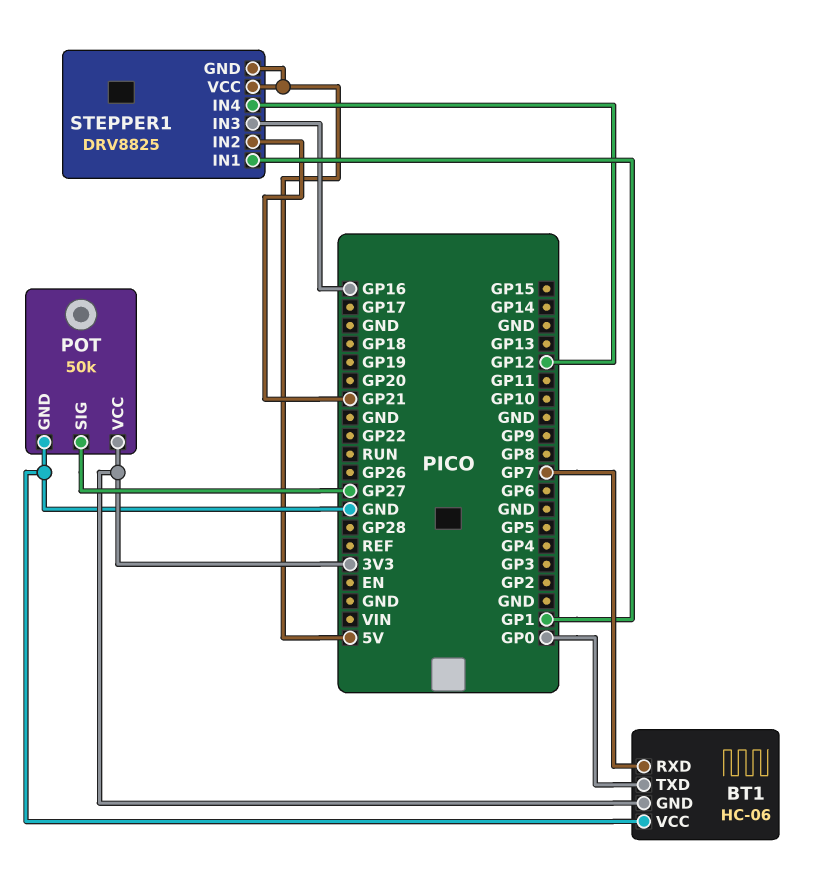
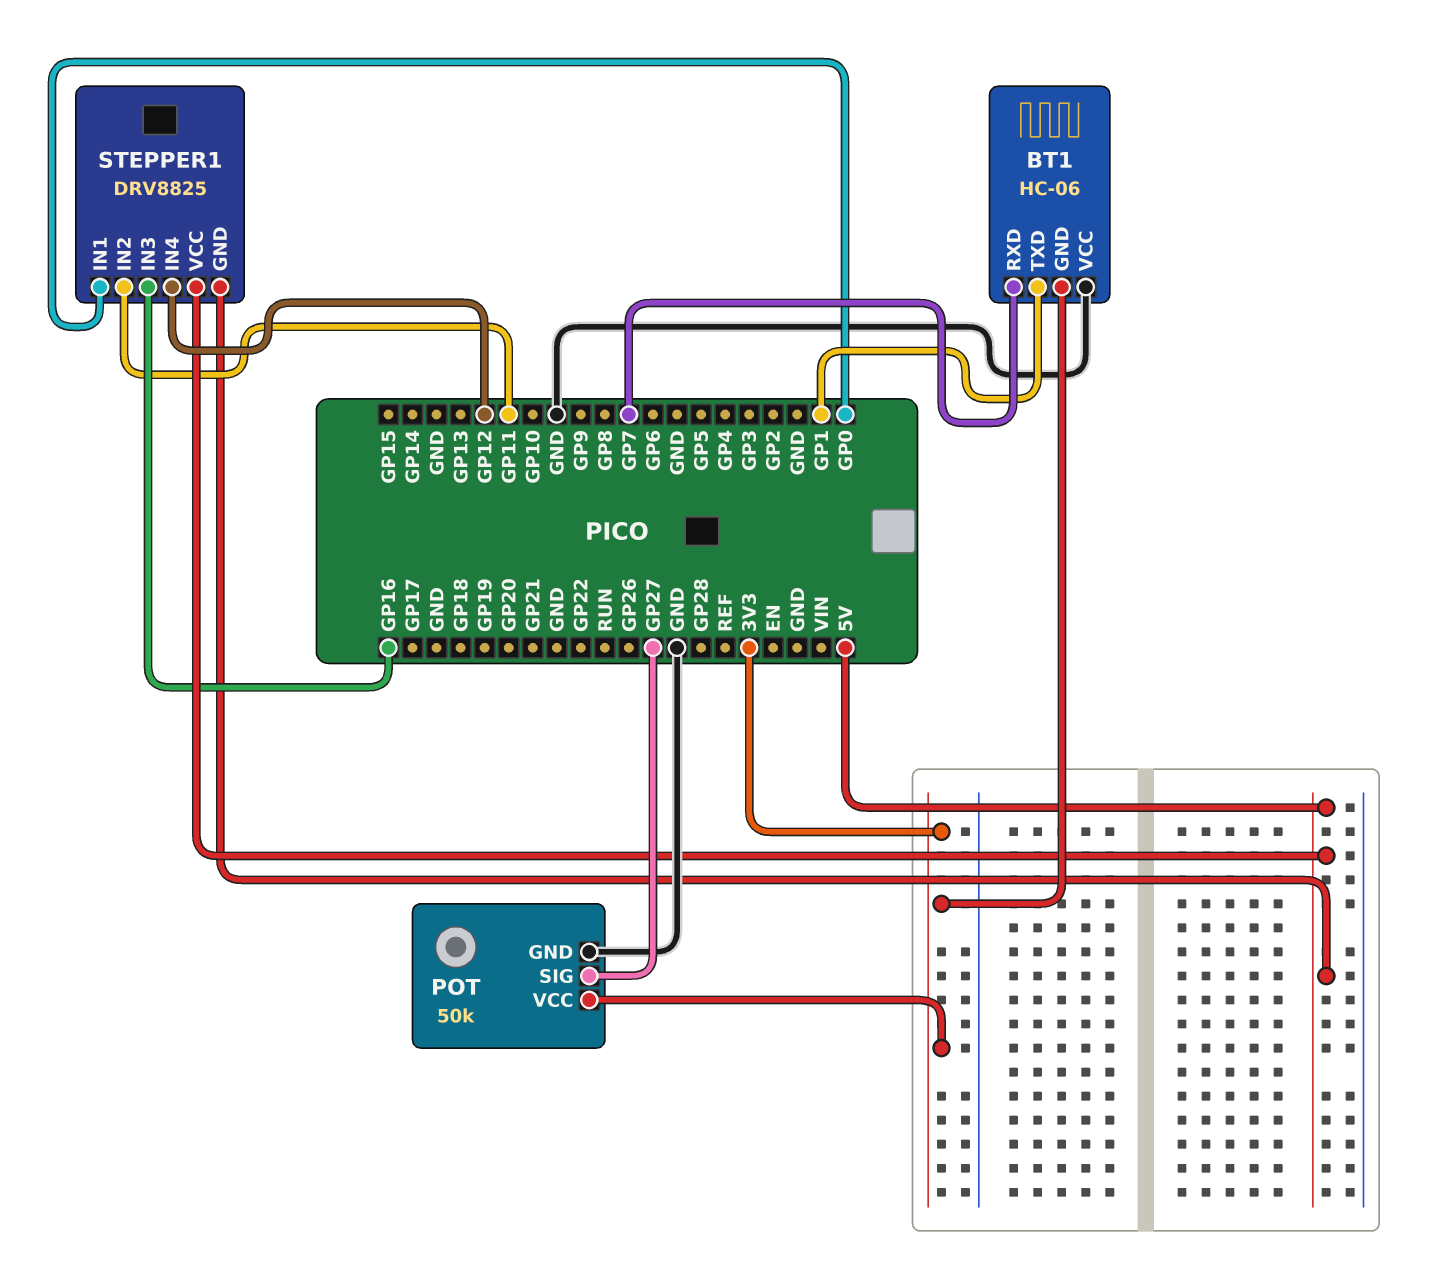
BT1 pin TXD: GP0 -> GP1
STEPPER1 pin IN1: GP1 -> GP0
STEPPER1 pin IN2: GP21 -> GP11

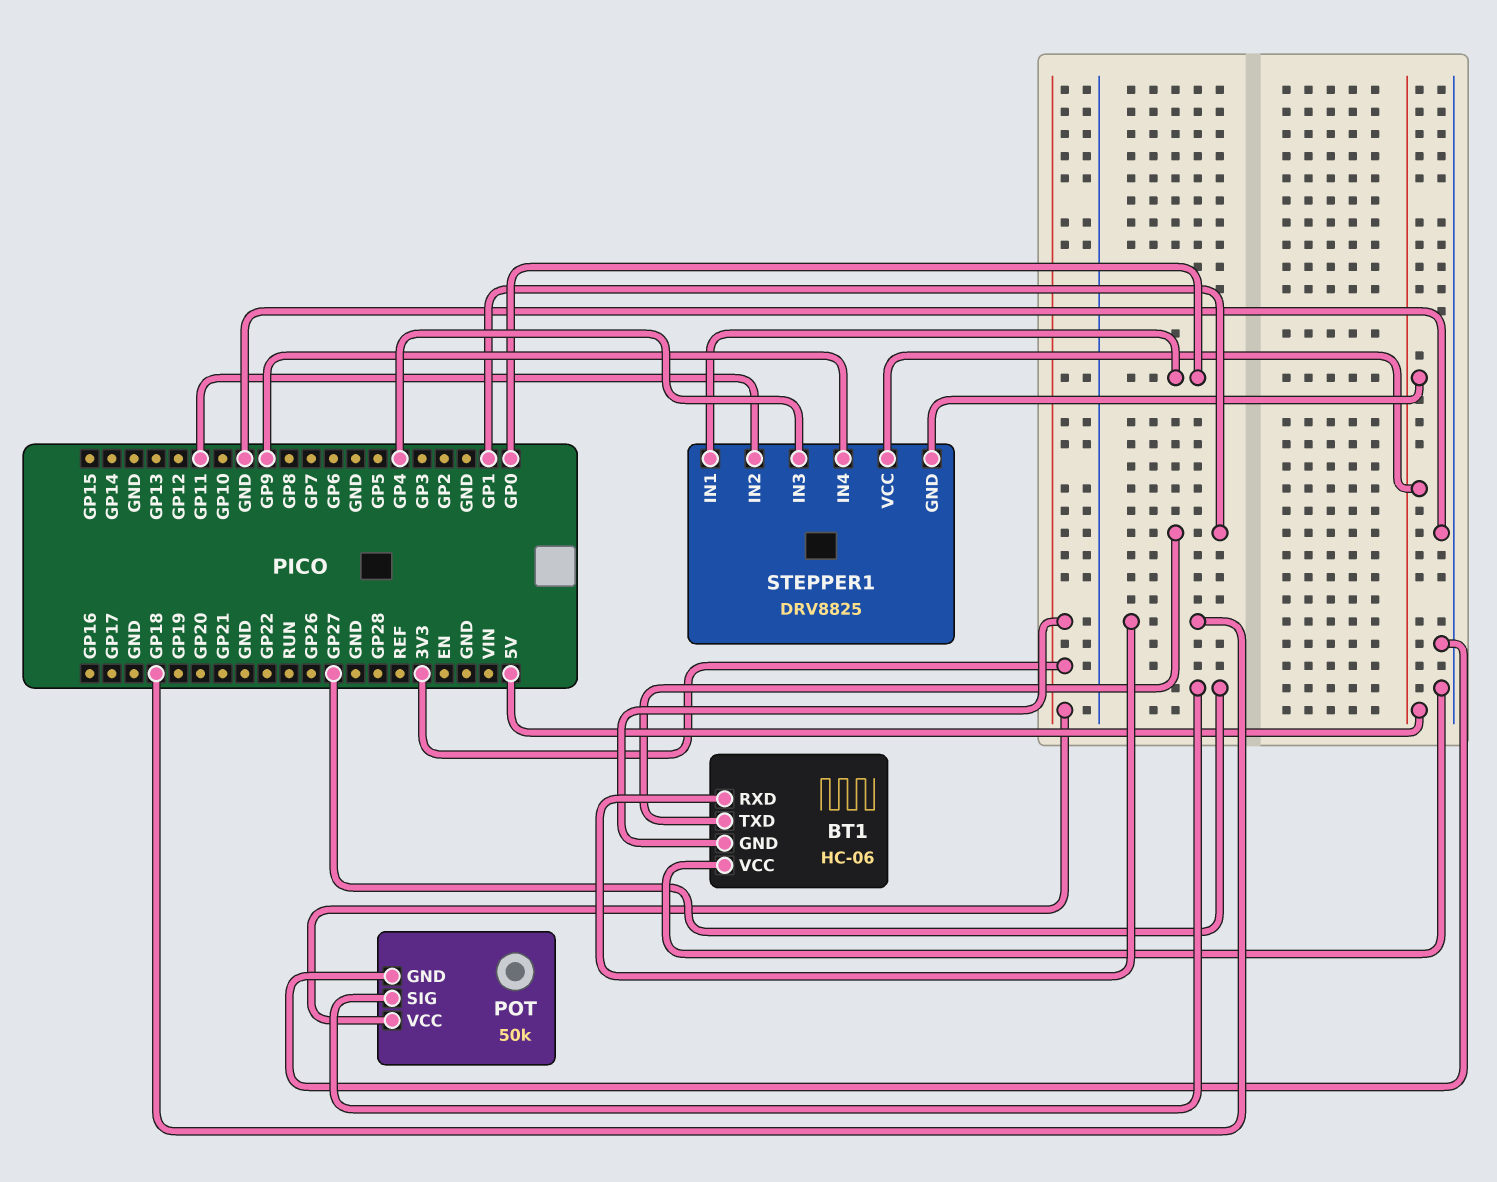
BT1 pin RXD: GP7 -> GP18
STEPPER1 pin IN3: GP16 -> GP4
STEPPER1 pin IN4: GP12 -> GP9

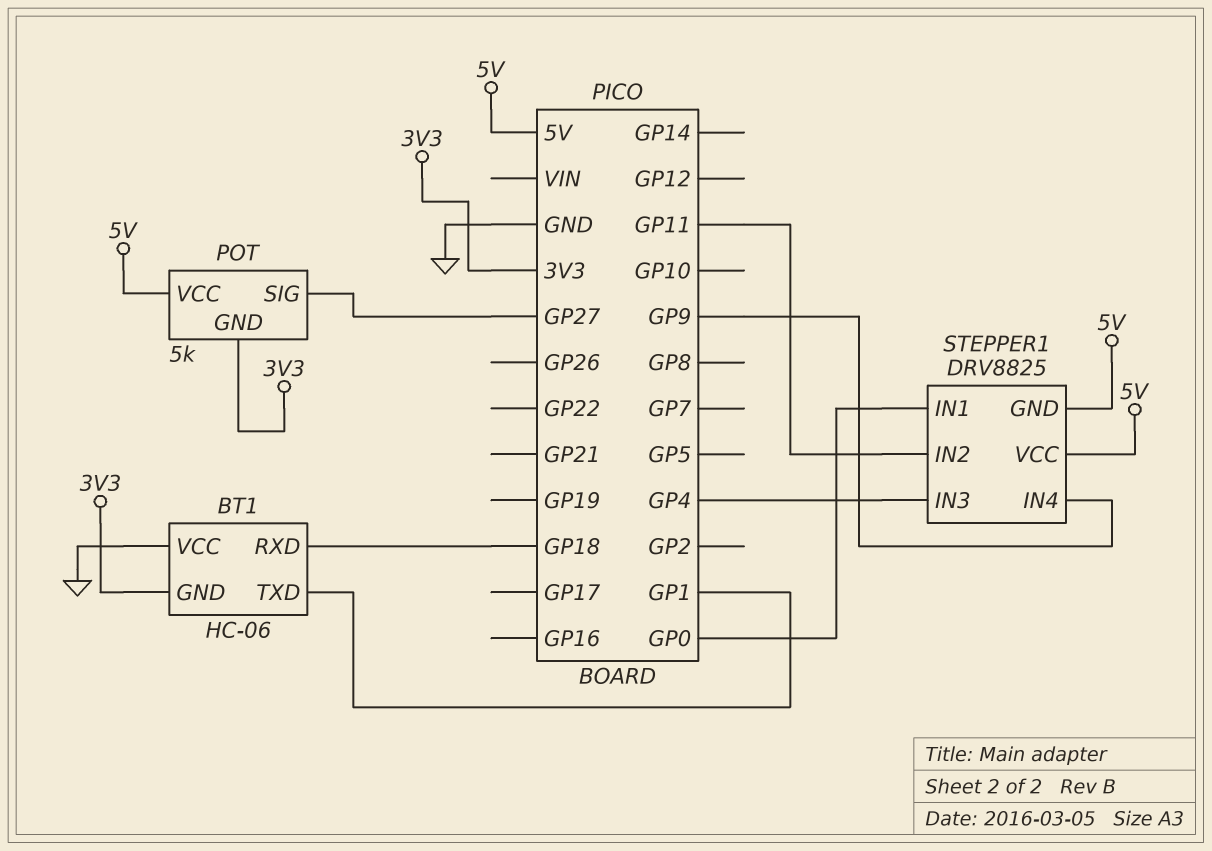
POT: 50k -> 5k
POT pin GND: GND -> 3V3
POT pin VCC: 3V3 -> 5V

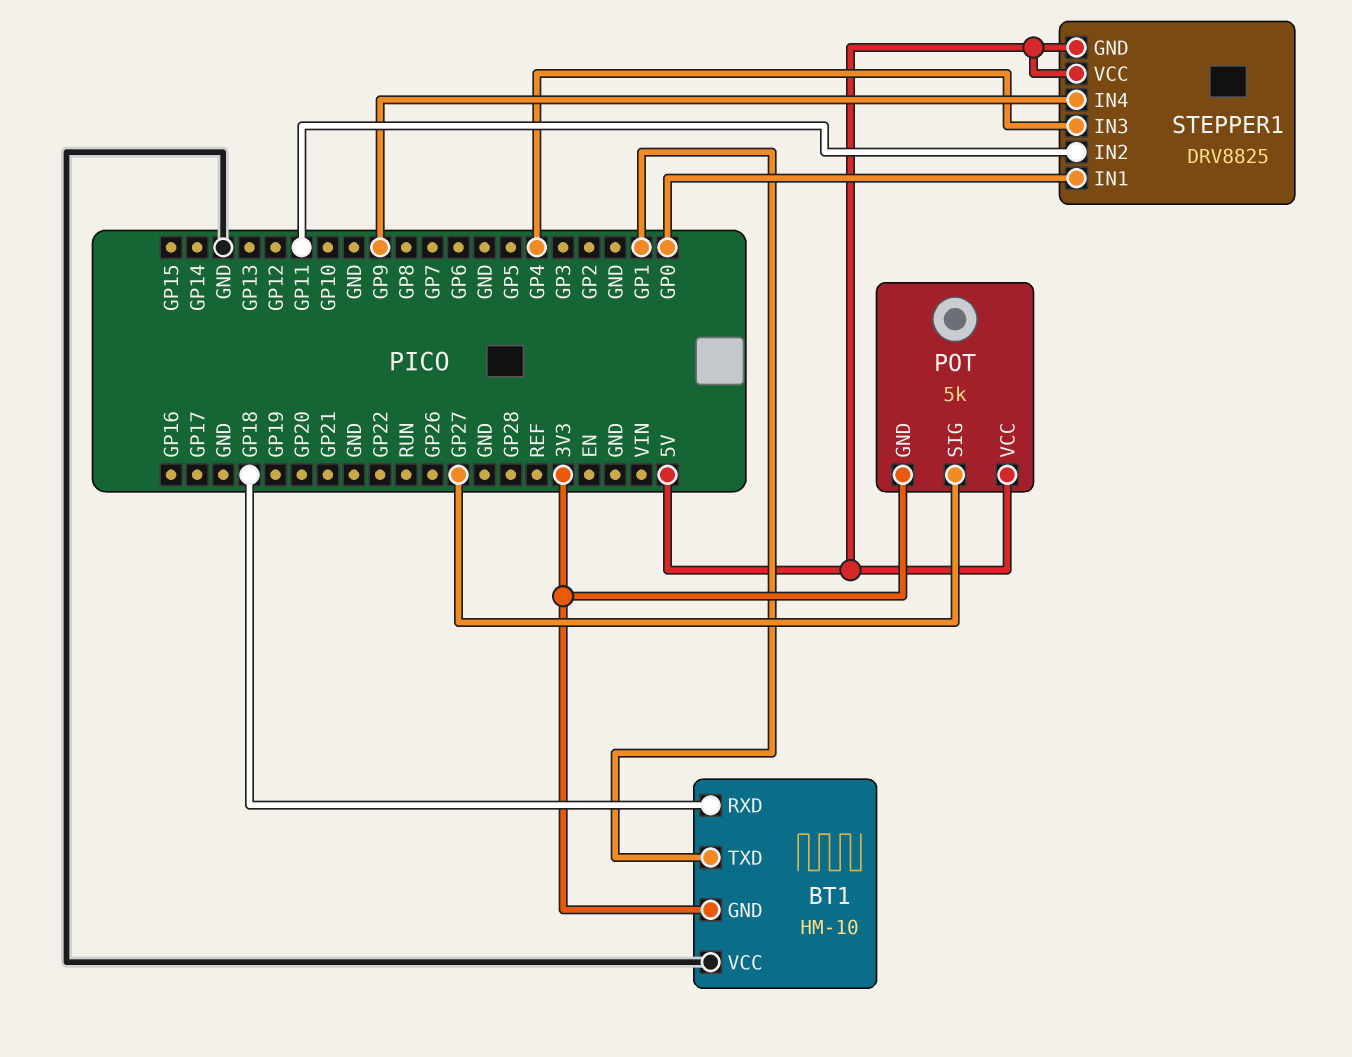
BT1: HC-06 -> HM-10

